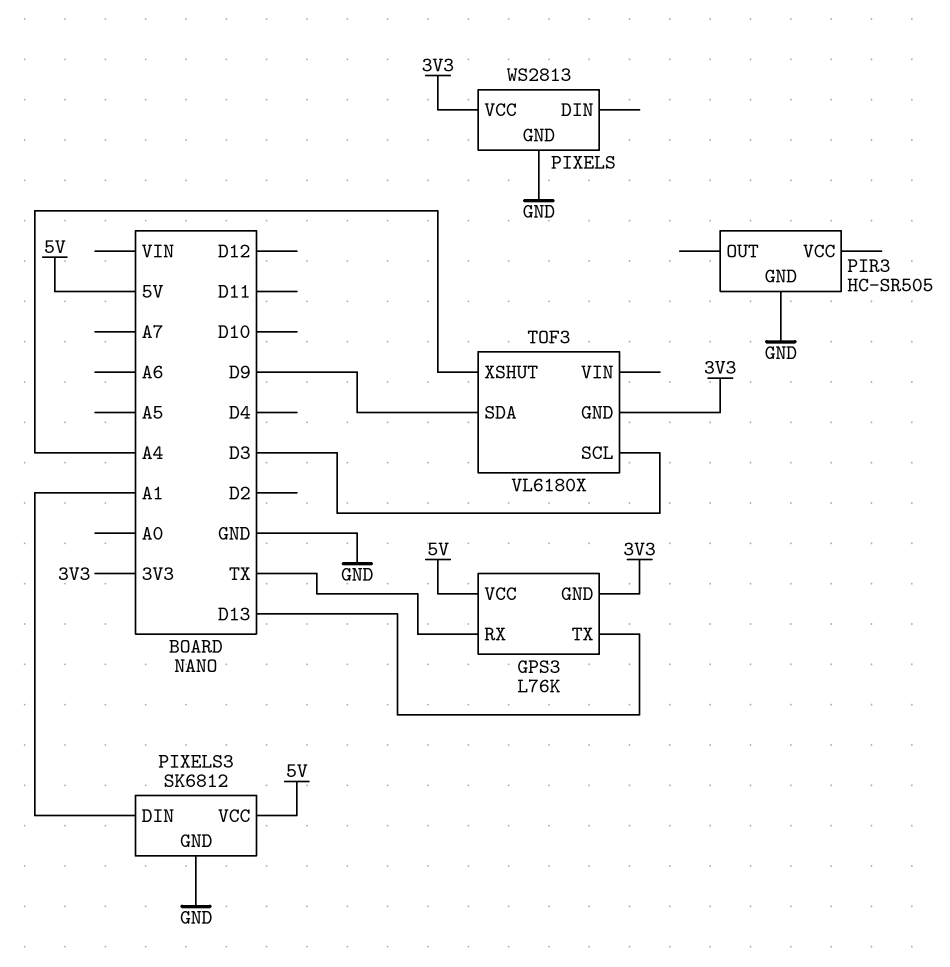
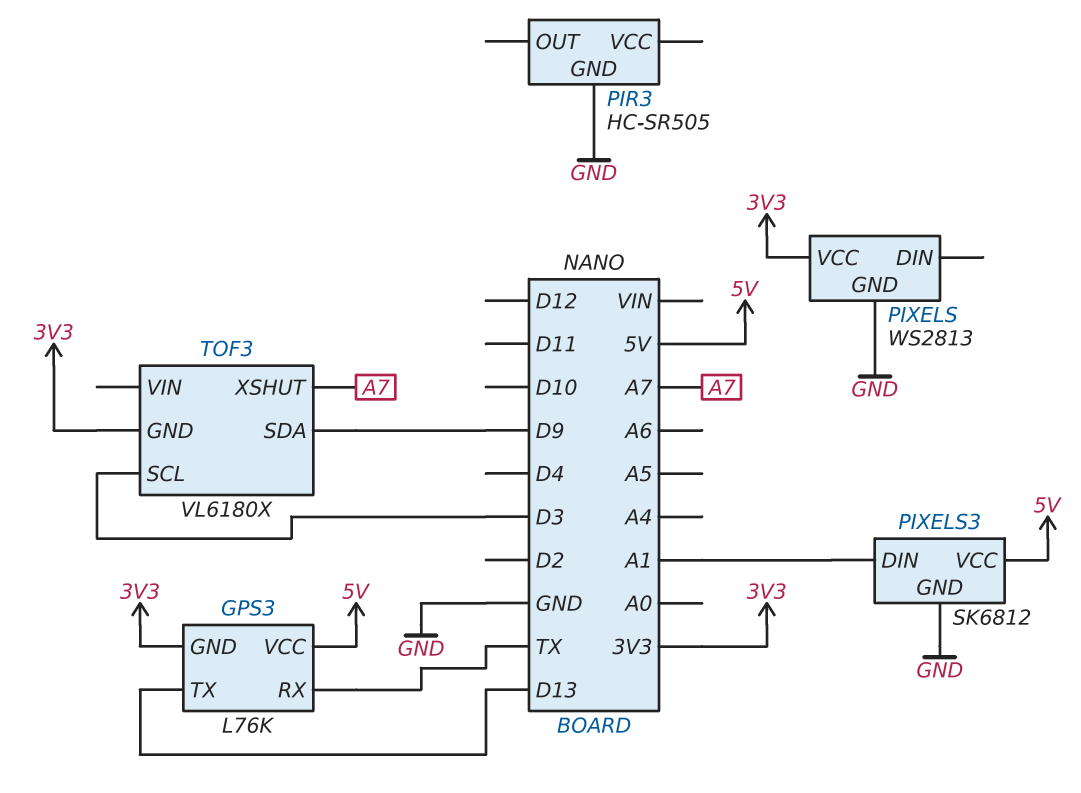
TOF3 pin XSHUT: A4 -> A7

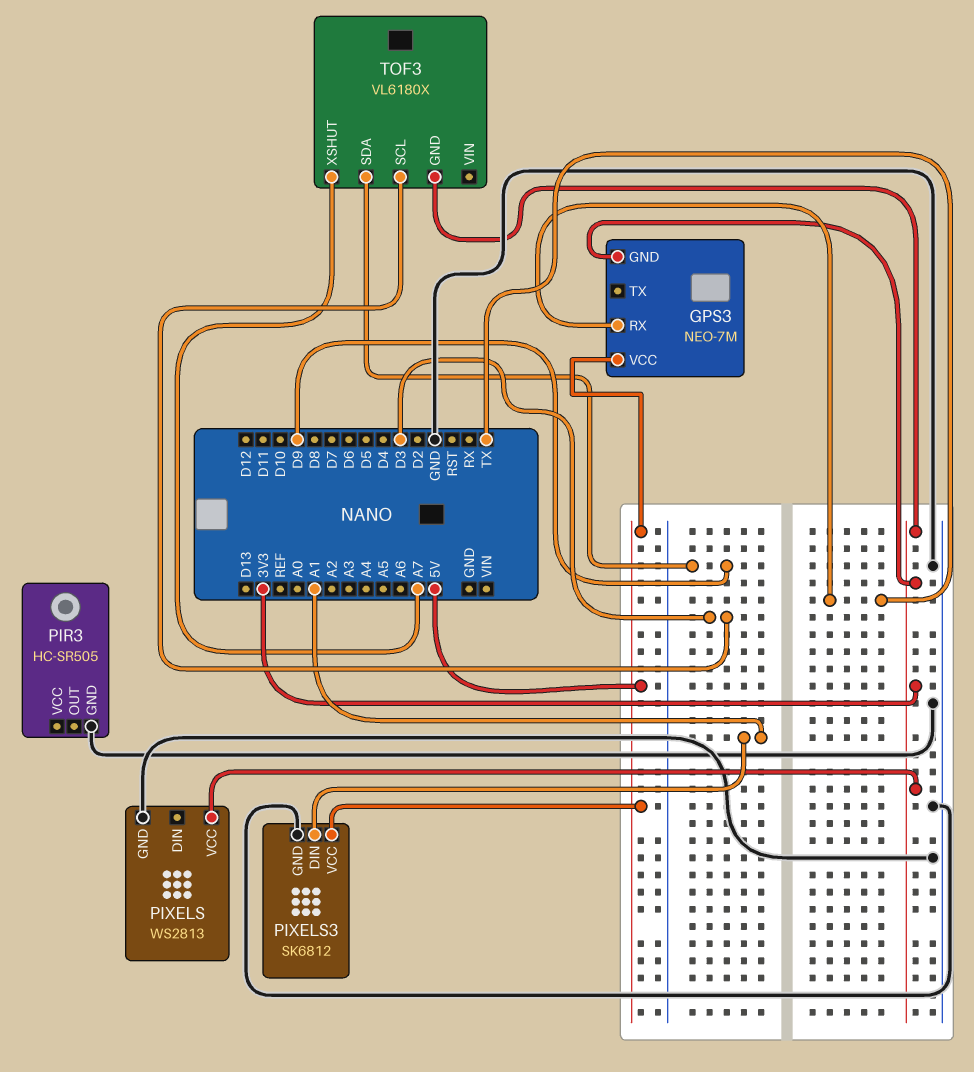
GPS3: L76K -> NEO-7M
GPS3 pin TX: D13 -> none

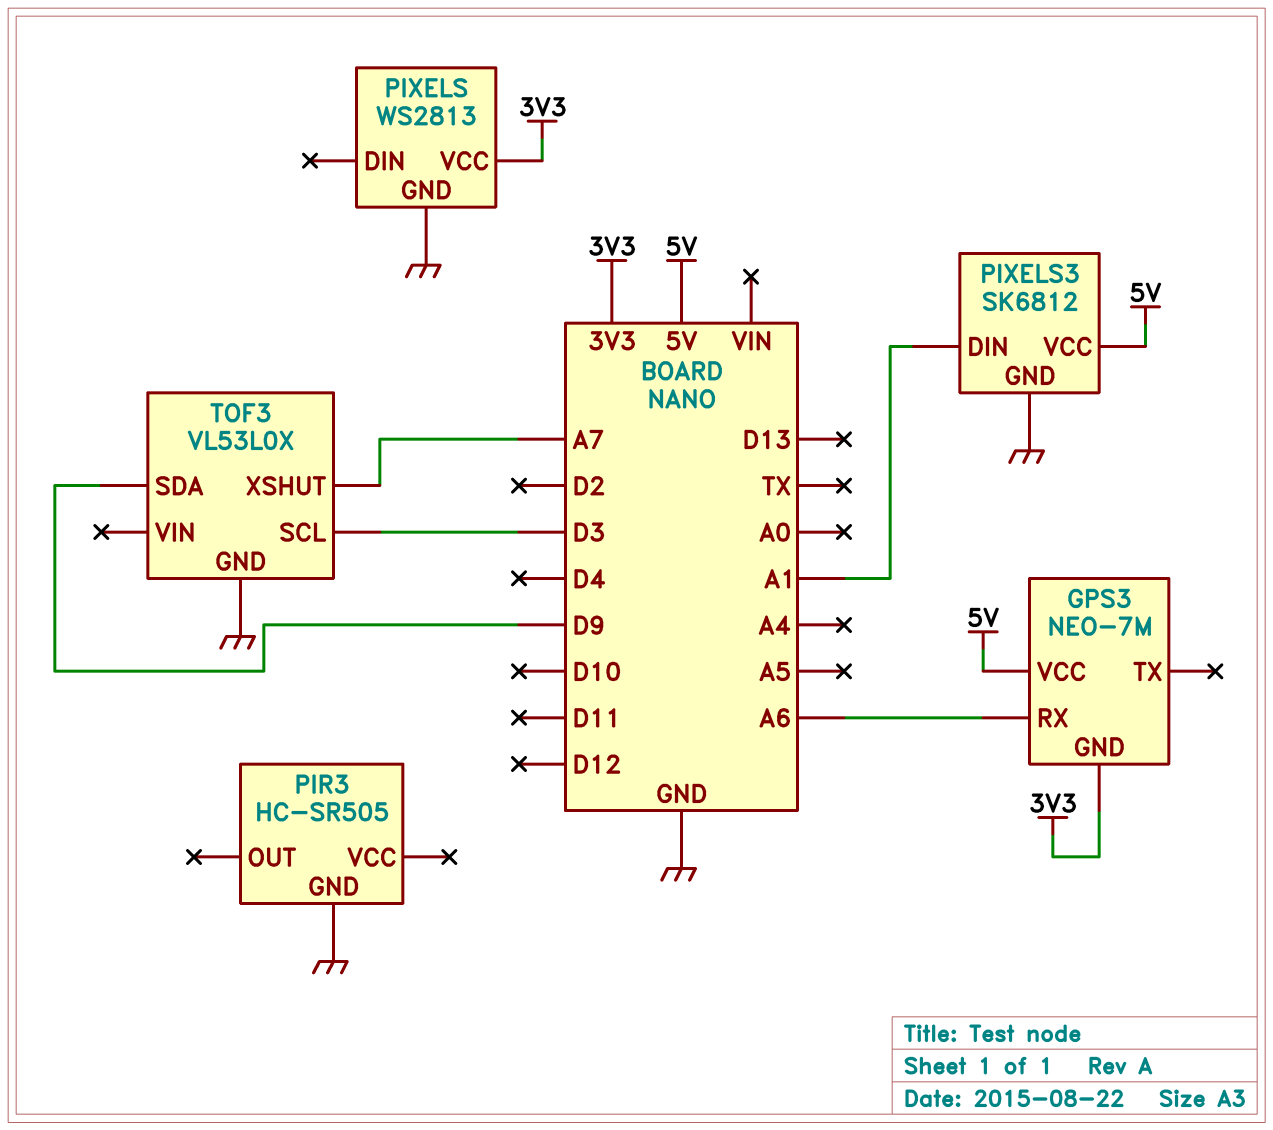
GPS3 pin RX: TX -> A6
TOF3: VL6180X -> VL53L0X
TOF3 pin GND: 3V3 -> GND

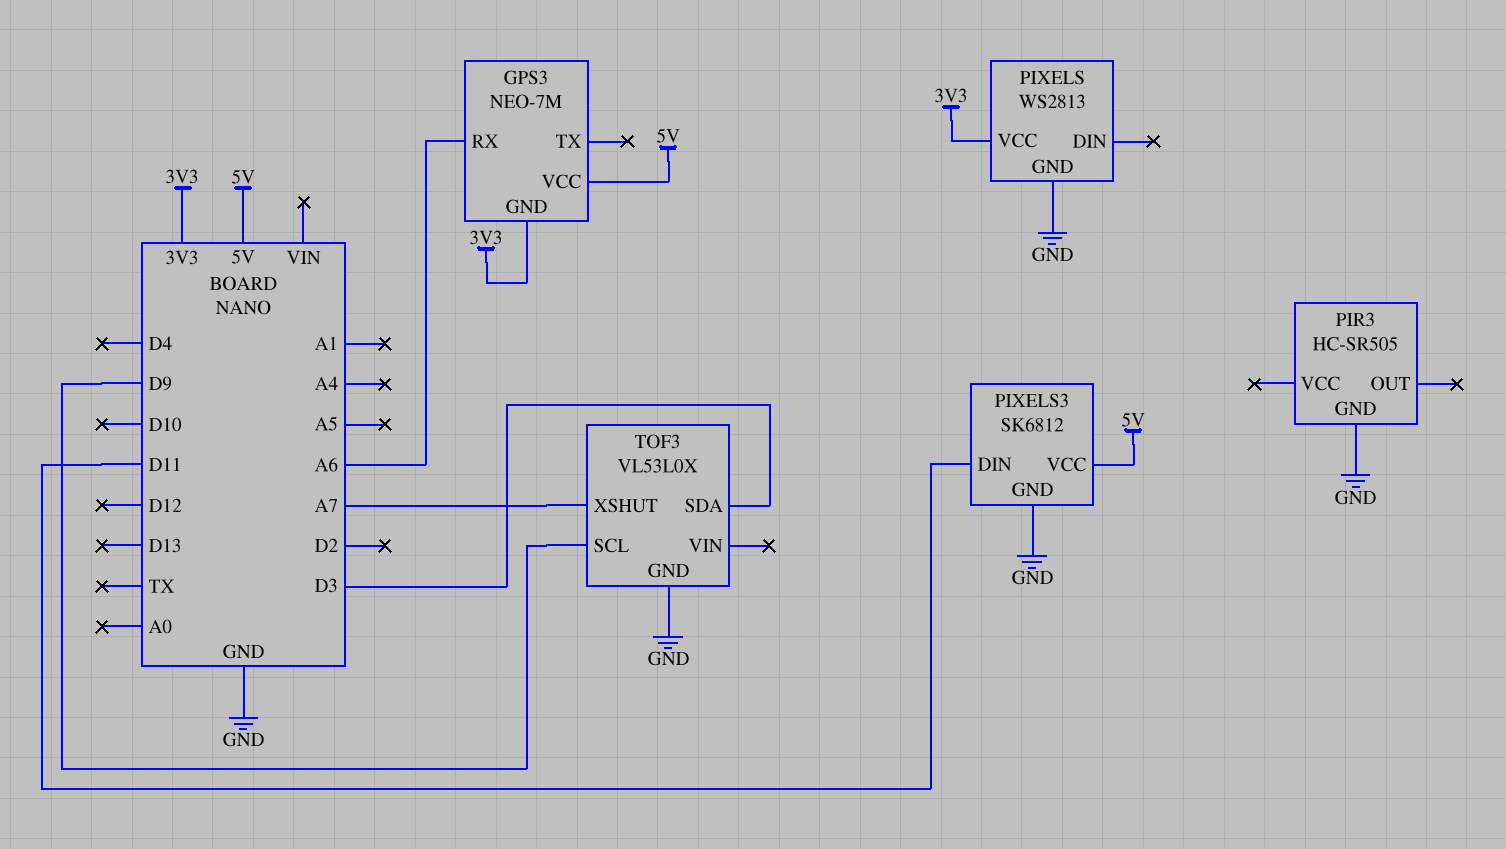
PIXELS3 pin DIN: A1 -> D11
TOF3 pin SCL: D3 -> D9
TOF3 pin SDA: D9 -> D3

